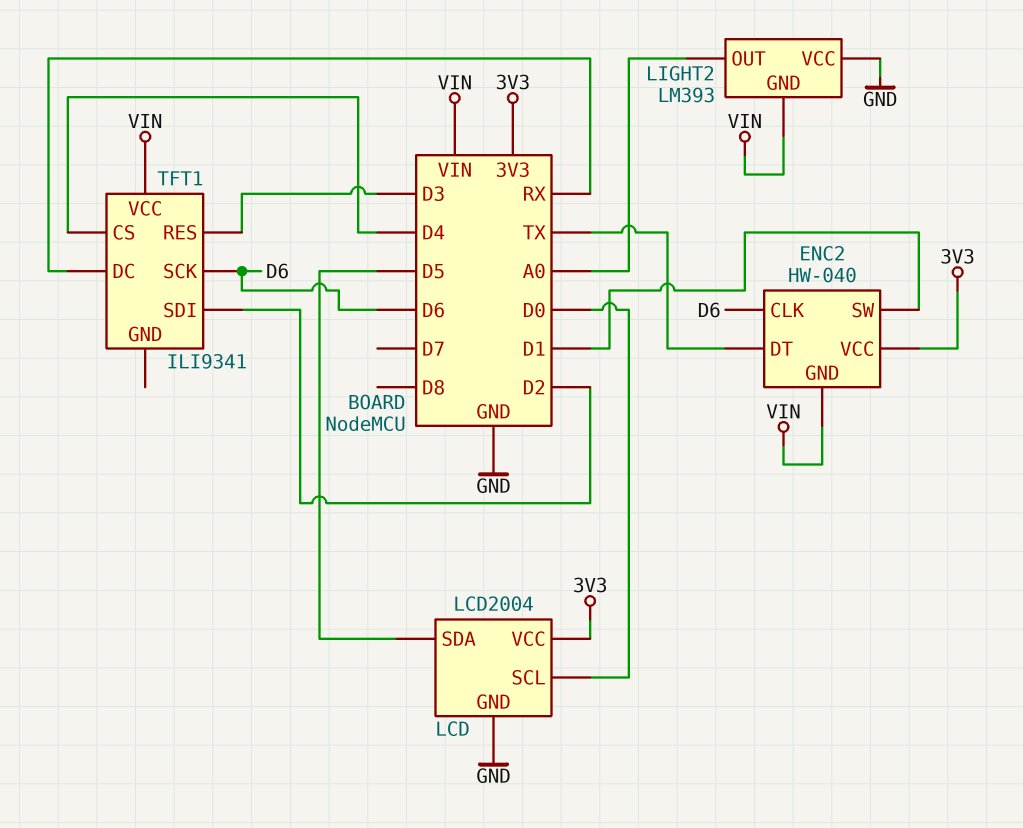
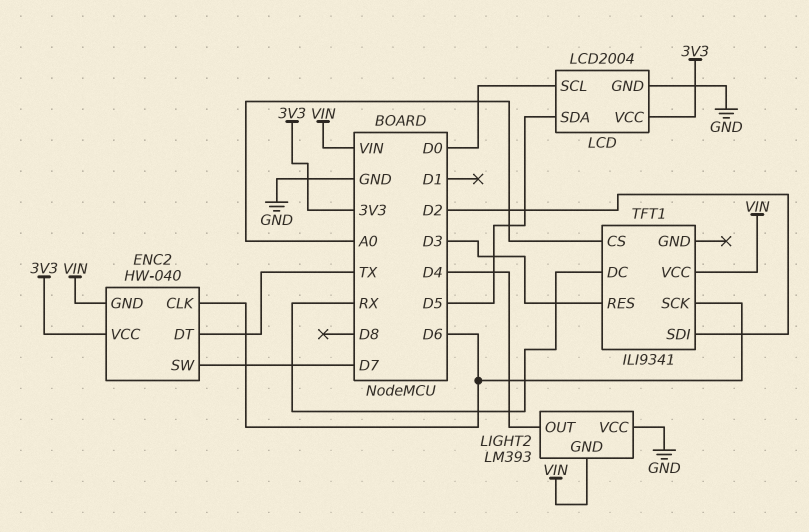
ENC2 pin SW: D1 -> D7
LIGHT2 pin OUT: A0 -> D4
TFT1 pin CS: D4 -> A0

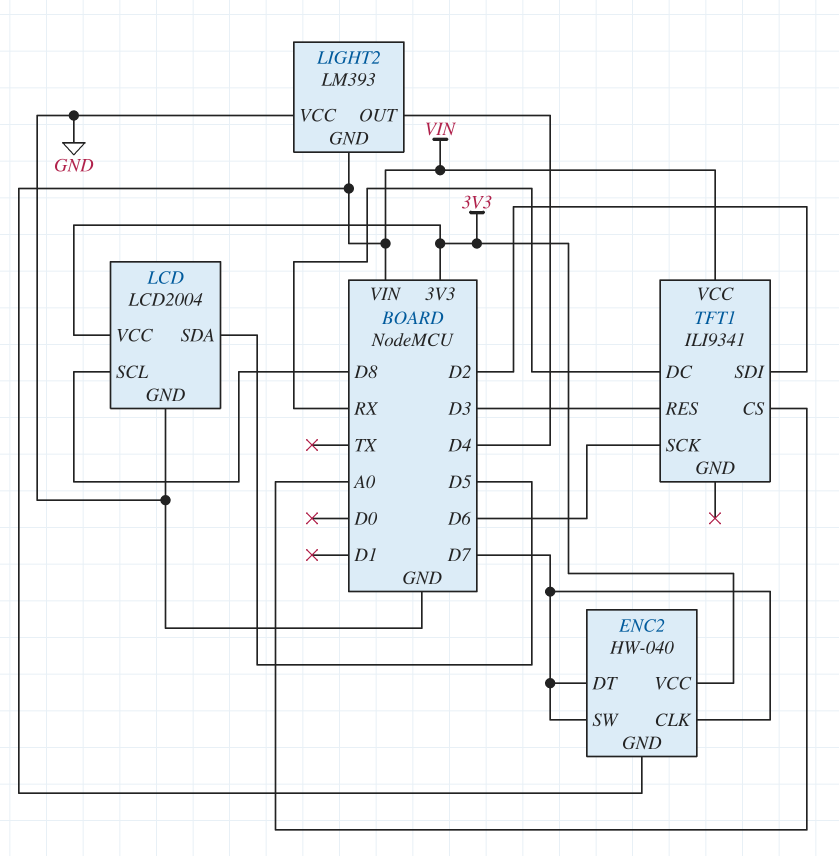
ENC2 pin CLK: D6 -> D7
ENC2 pin DT: TX -> D7
LCD pin SCL: D0 -> D8

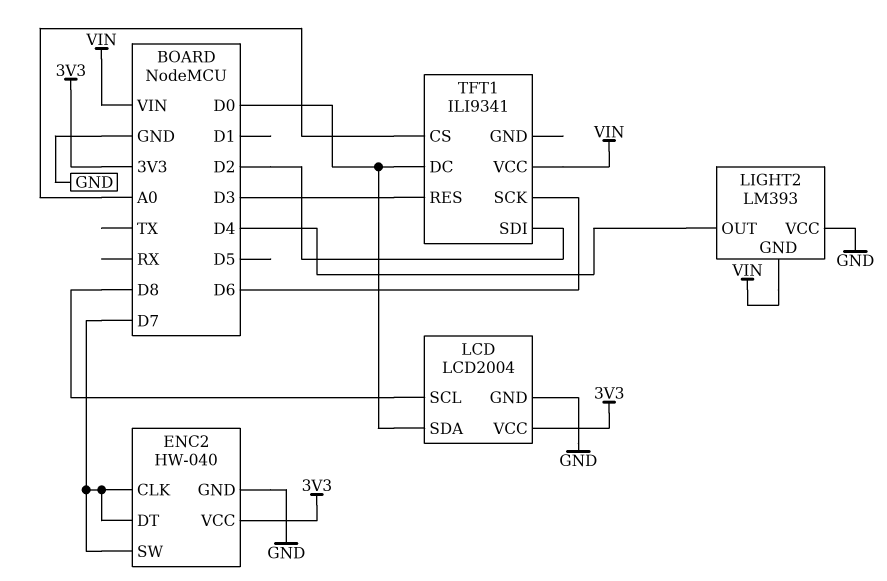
ENC2 pin GND: VIN -> GND
LCD pin SDA: D5 -> D0
TFT1 pin DC: RX -> D0

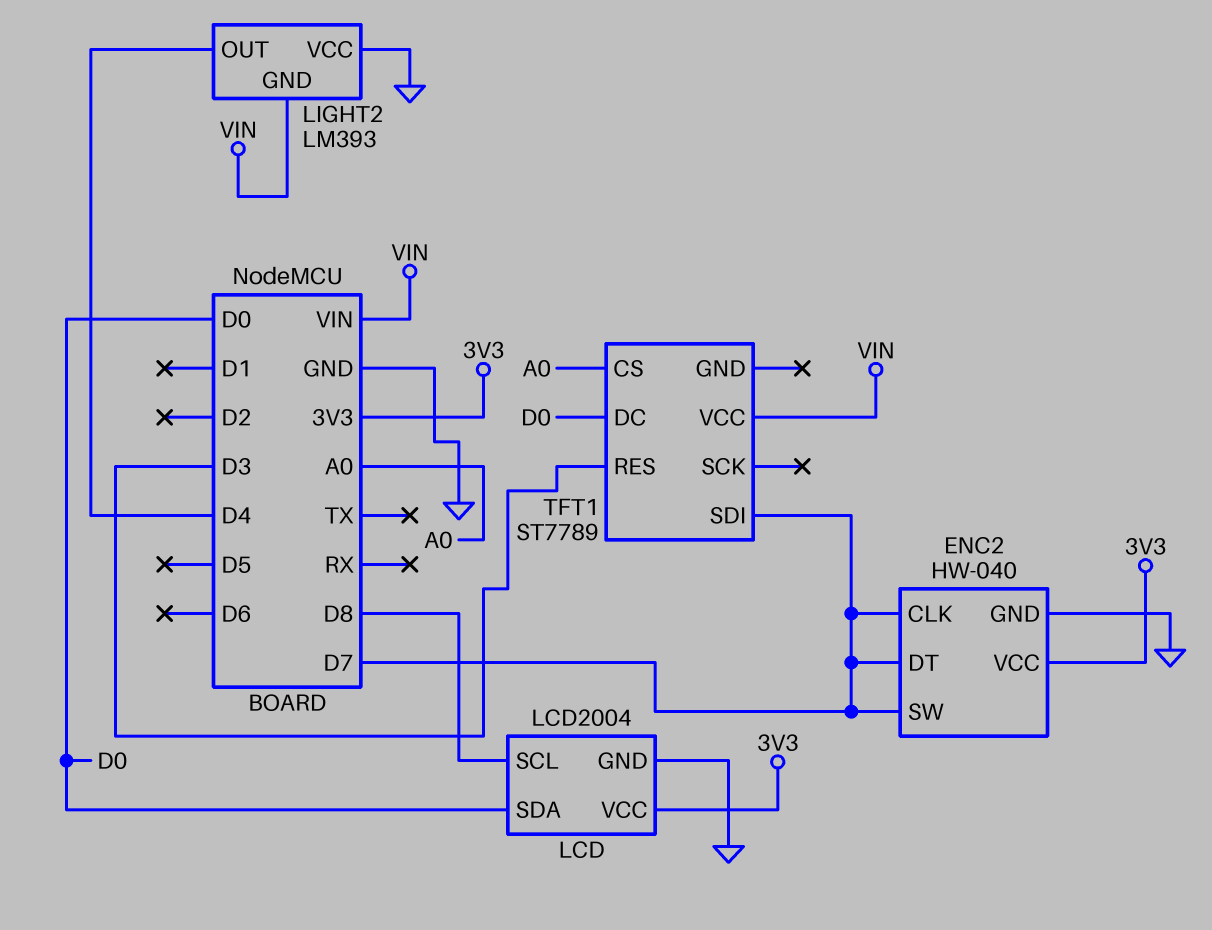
TFT1: ILI9341 -> ST7789
TFT1 pin SCK: D6 -> none
TFT1 pin SDI: D2 -> D7

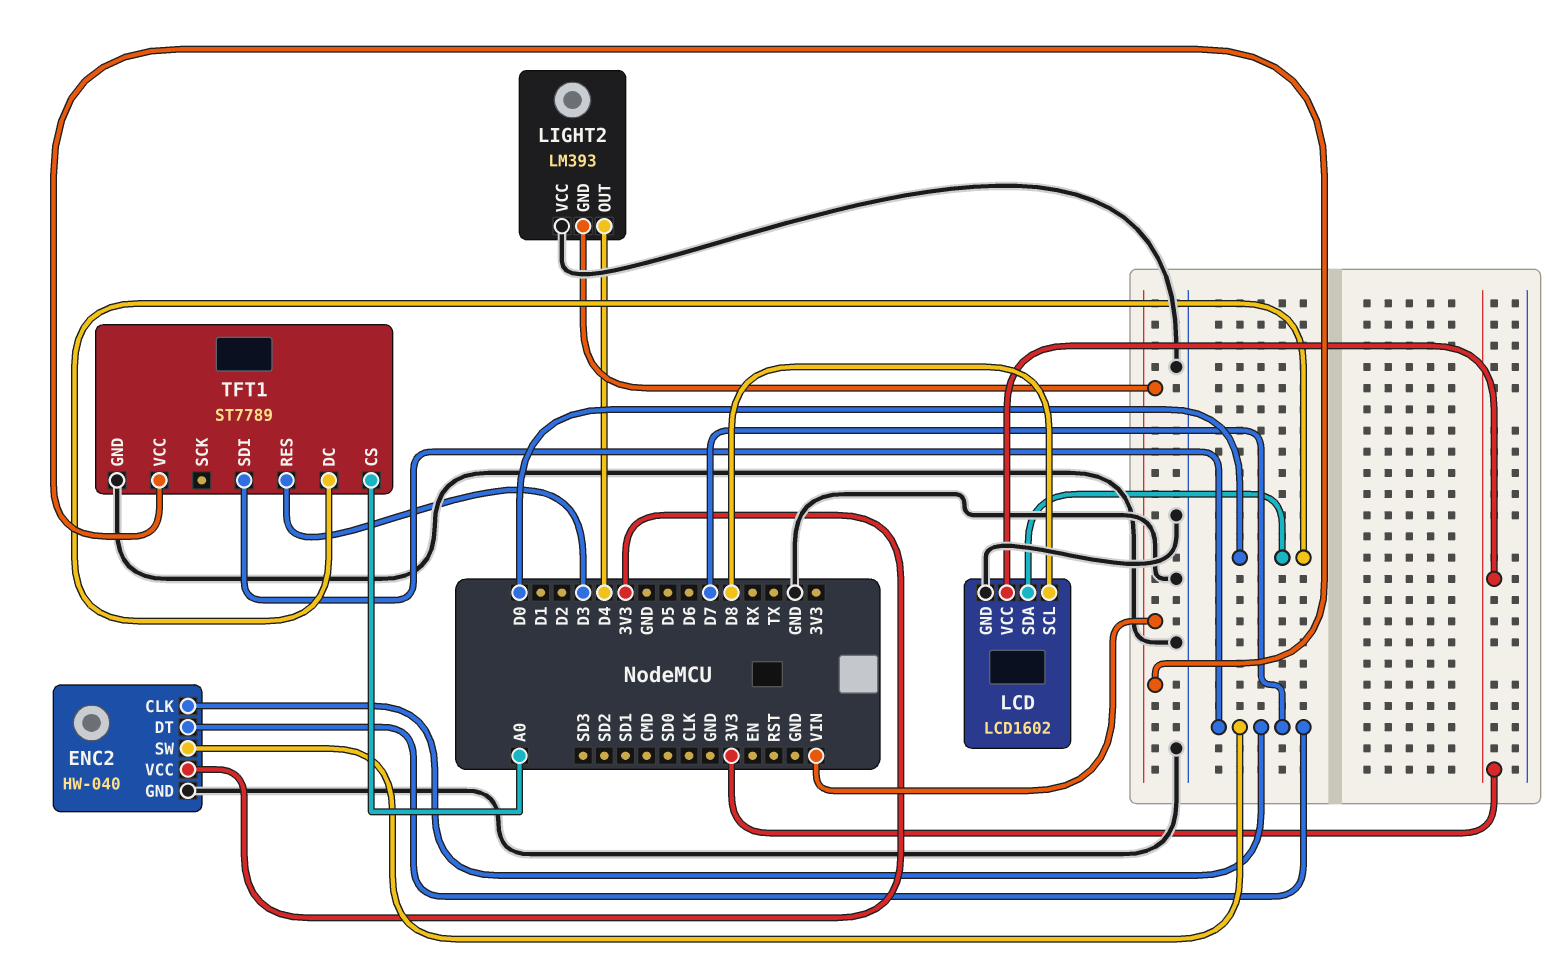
LCD: LCD2004 -> LCD1602
TFT1 pin GND: none -> GND

